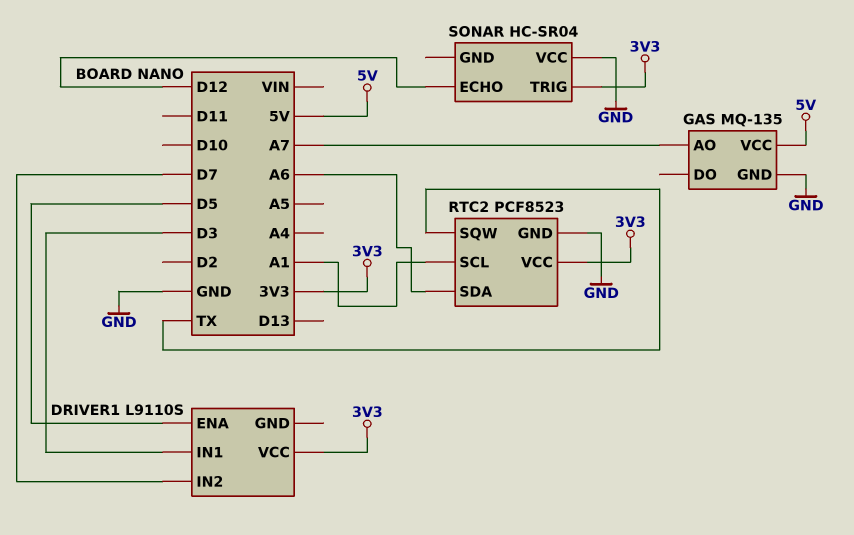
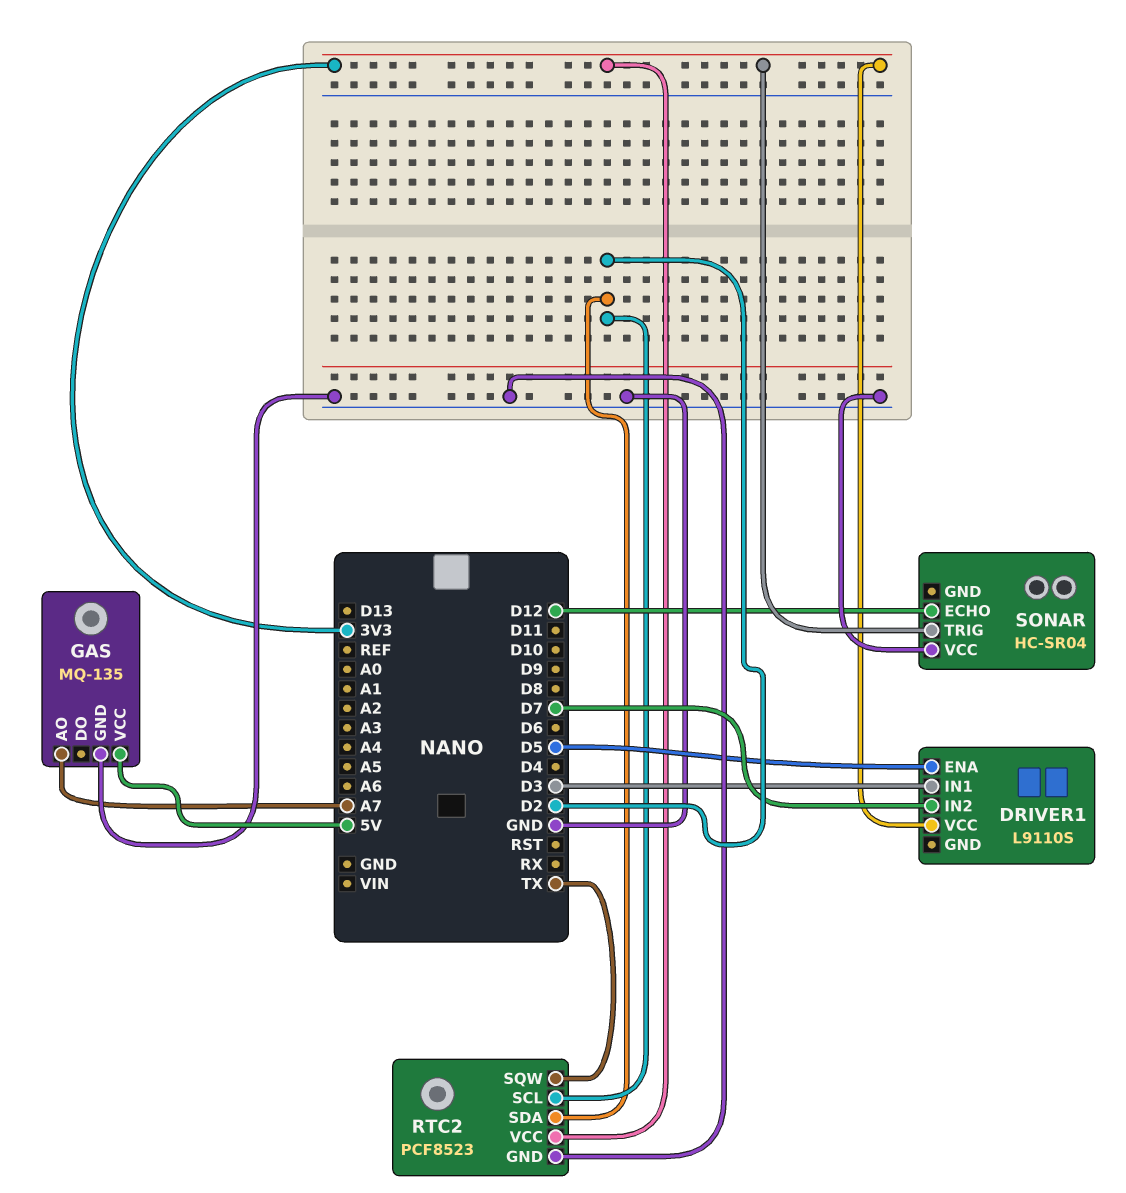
RTC2 pin SCL: A1 -> D2
RTC2 pin SDA: A6 -> D2

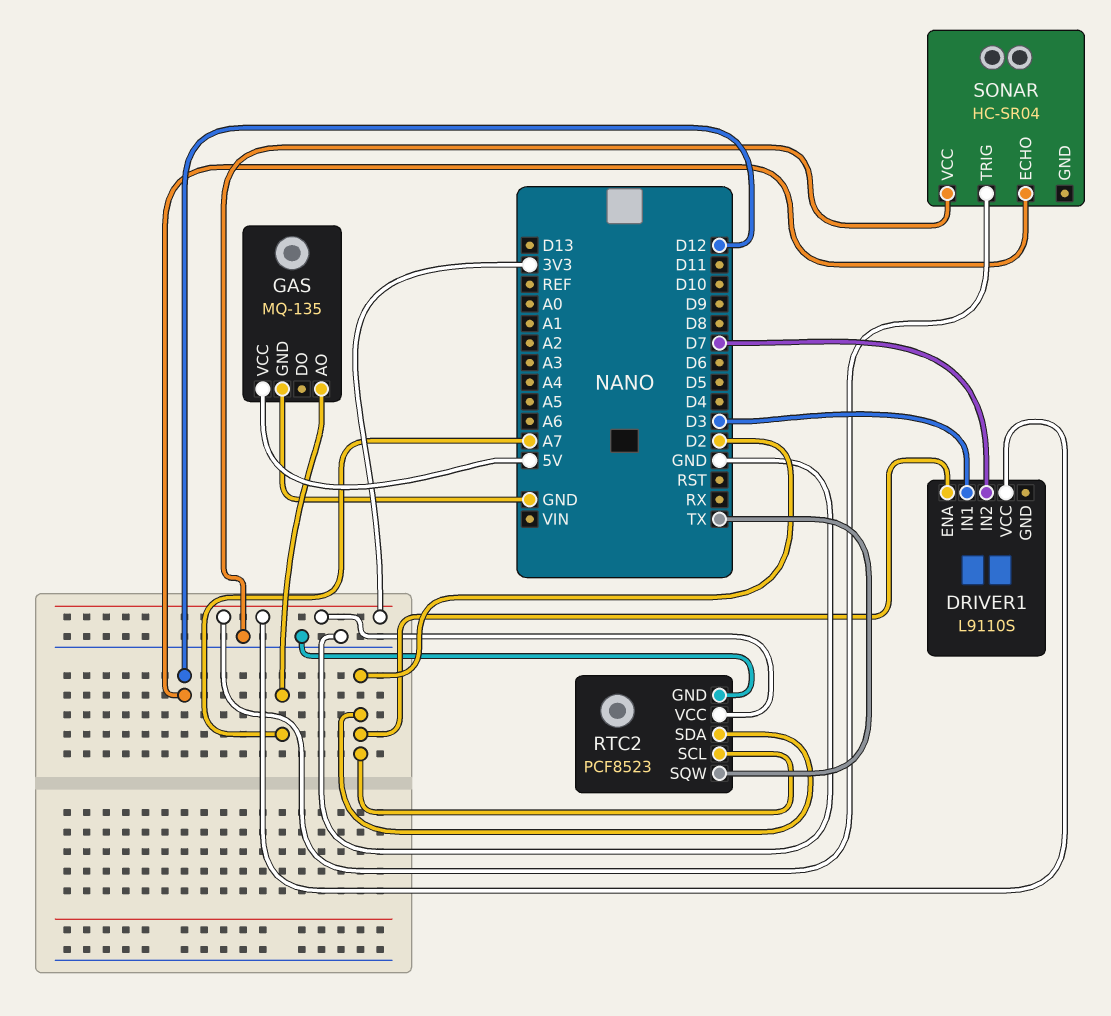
DRIVER1 pin ENA: D5 -> D2

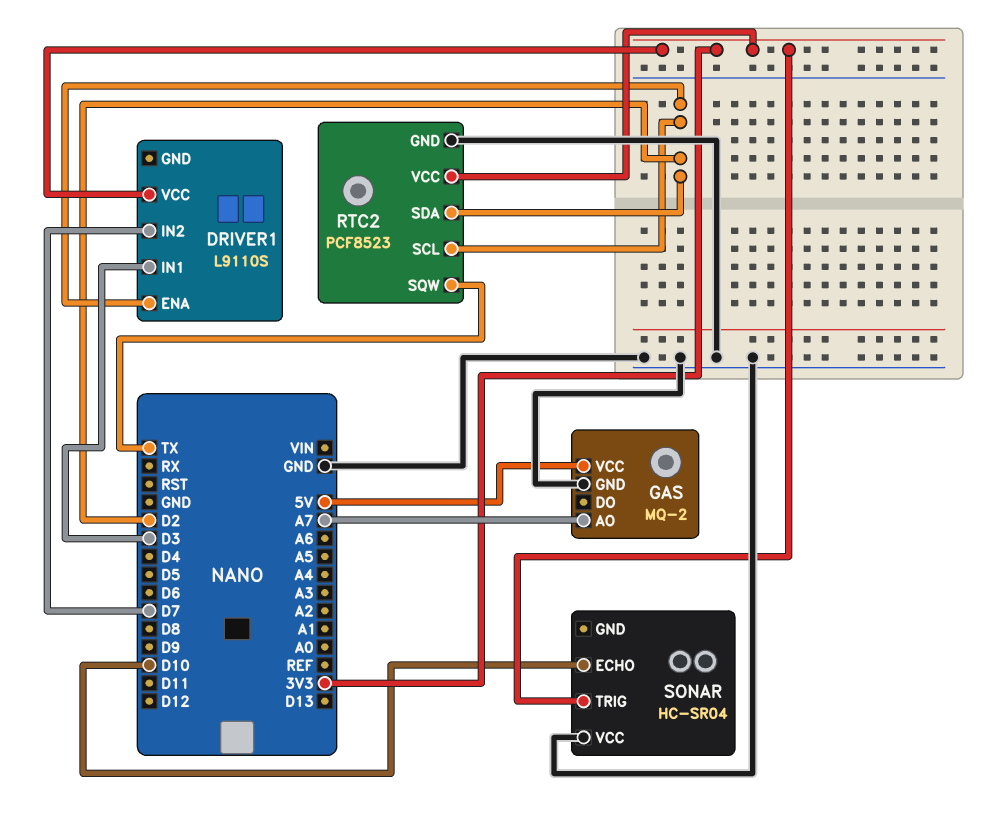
GAS: MQ-135 -> MQ-2
SONAR pin ECHO: D12 -> D10

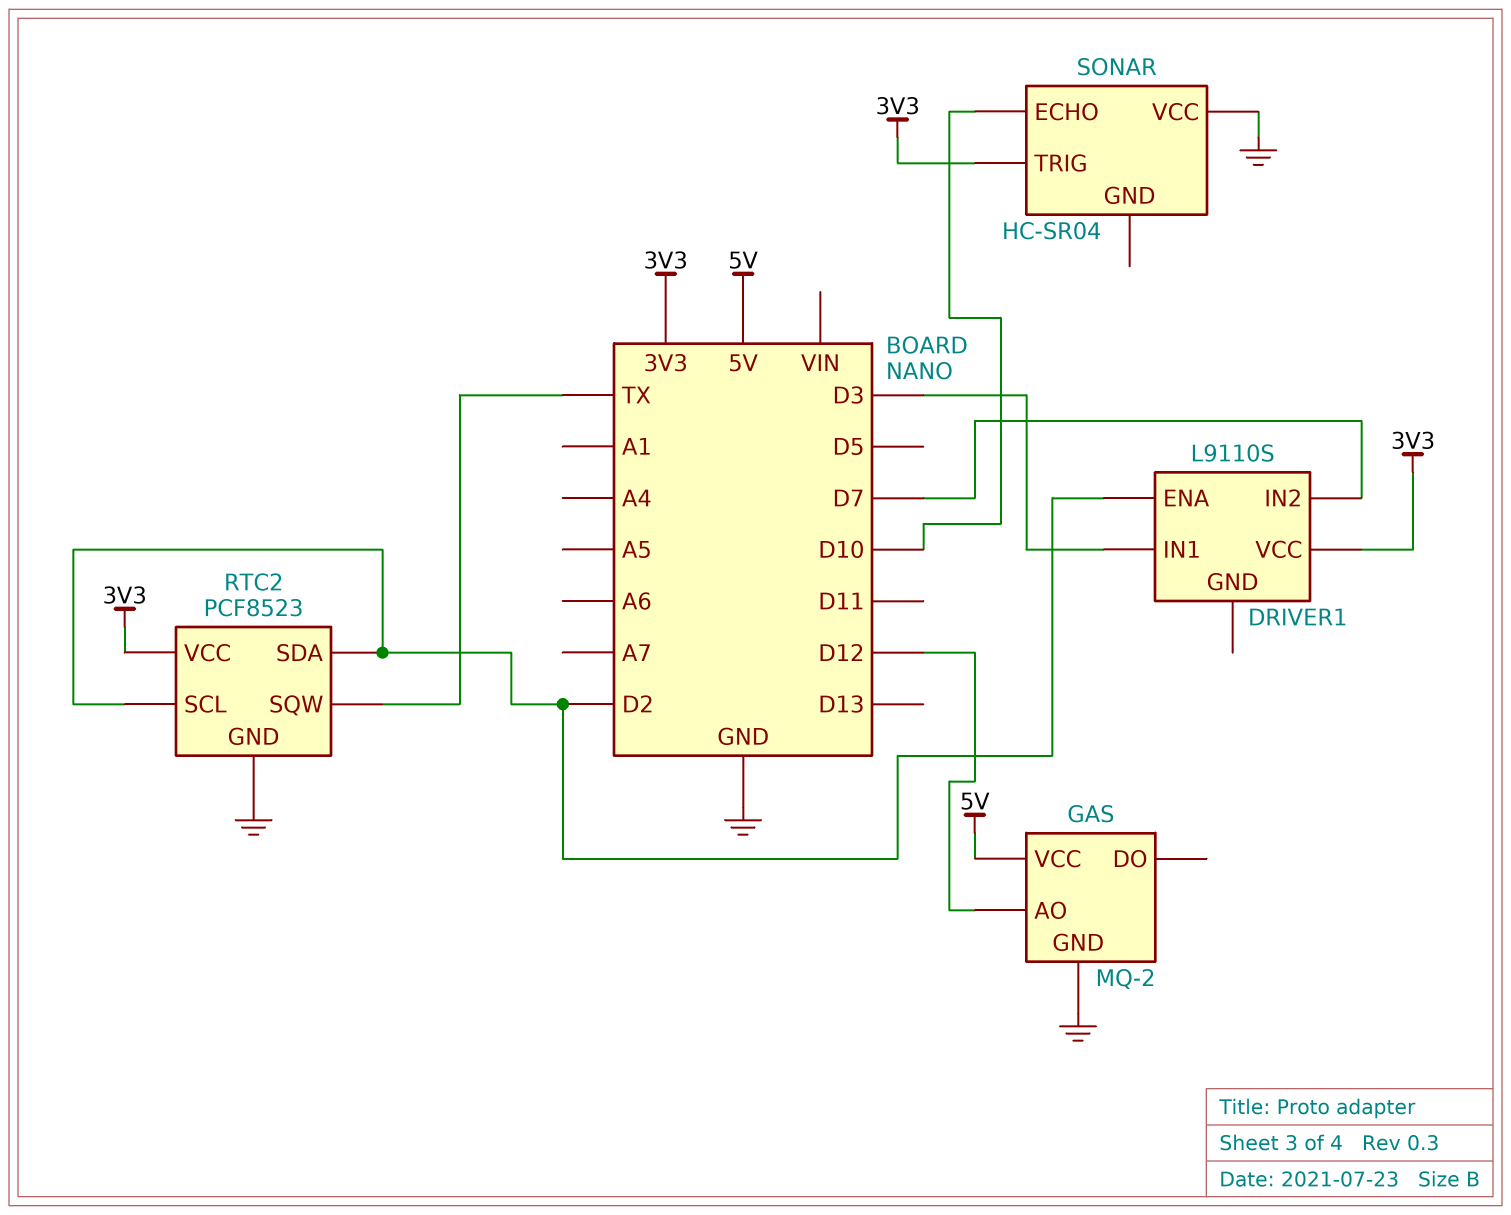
GAS pin AO: A7 -> D12

